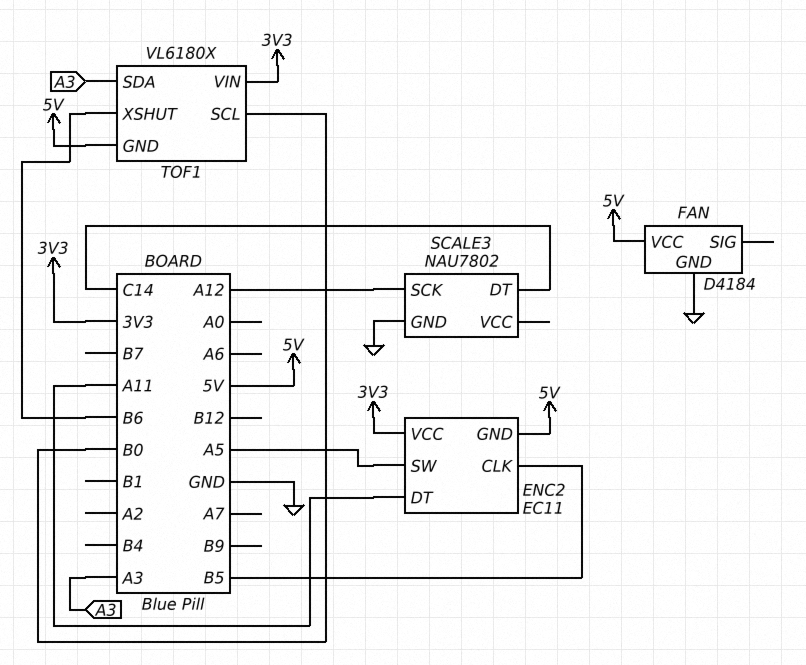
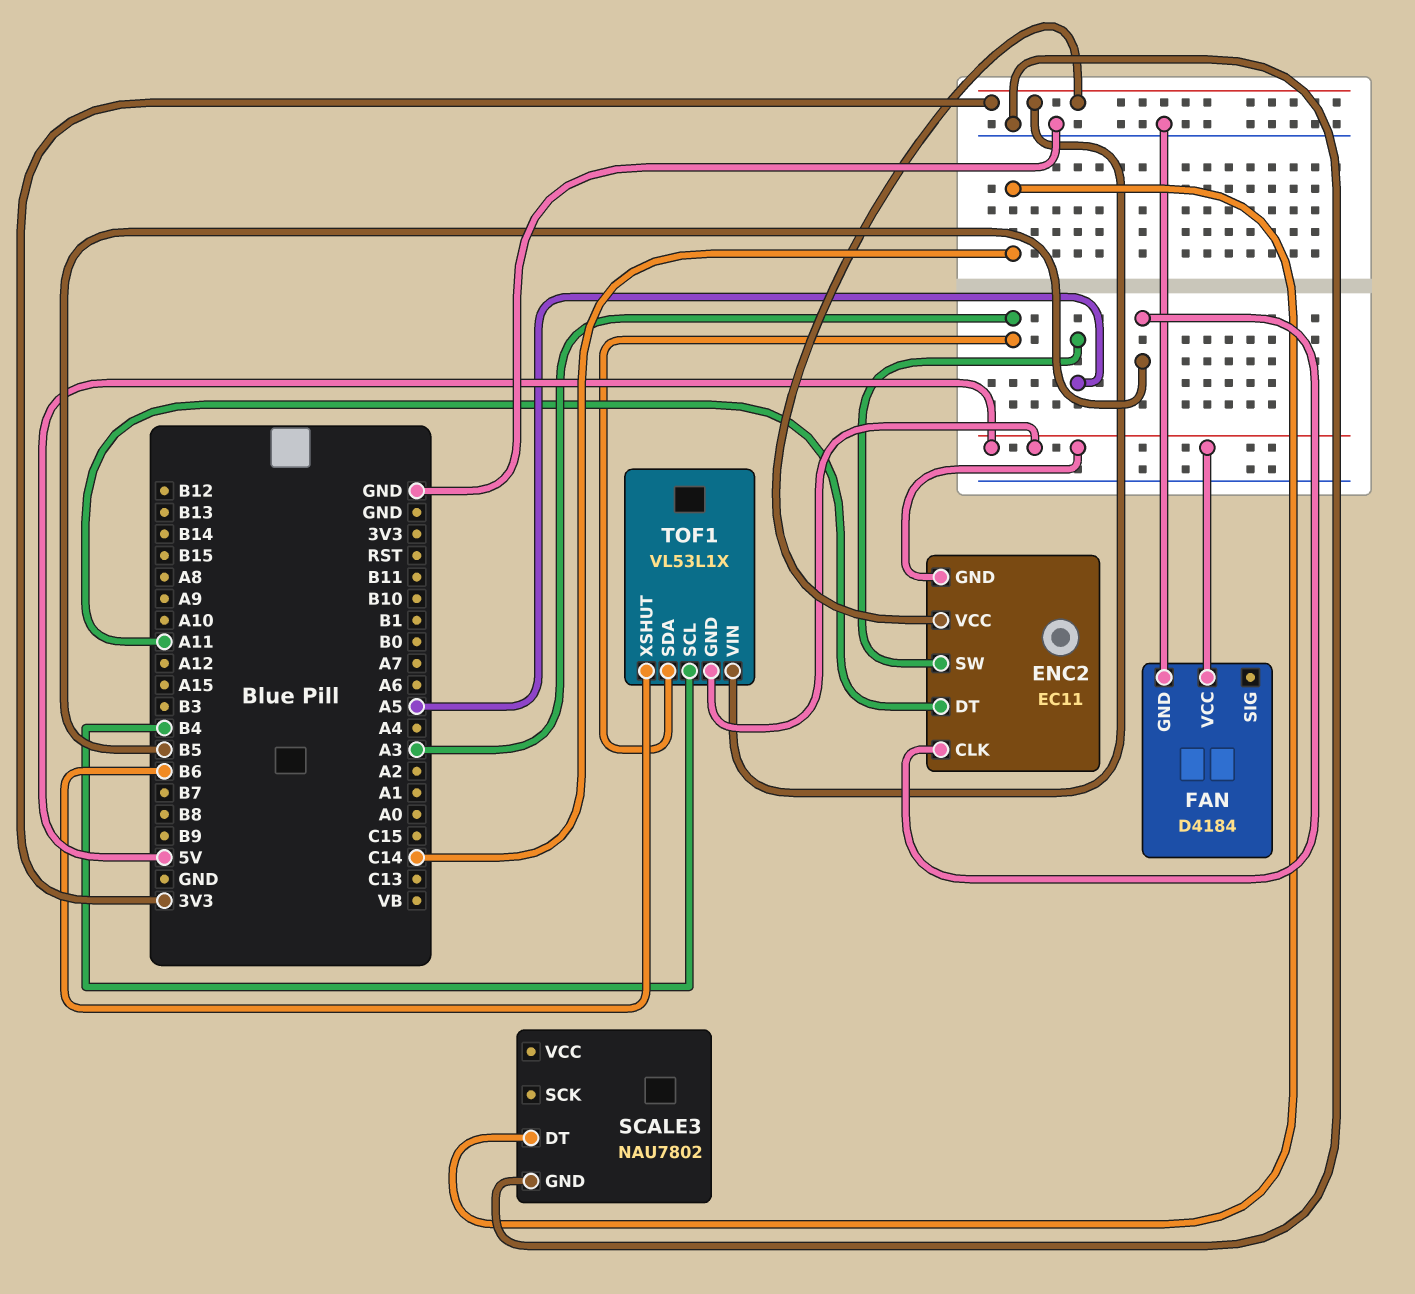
SCALE3 pin SCK: A12 -> none
TOF1: VL6180X -> VL53L1X
TOF1 pin SCL: B0 -> B4

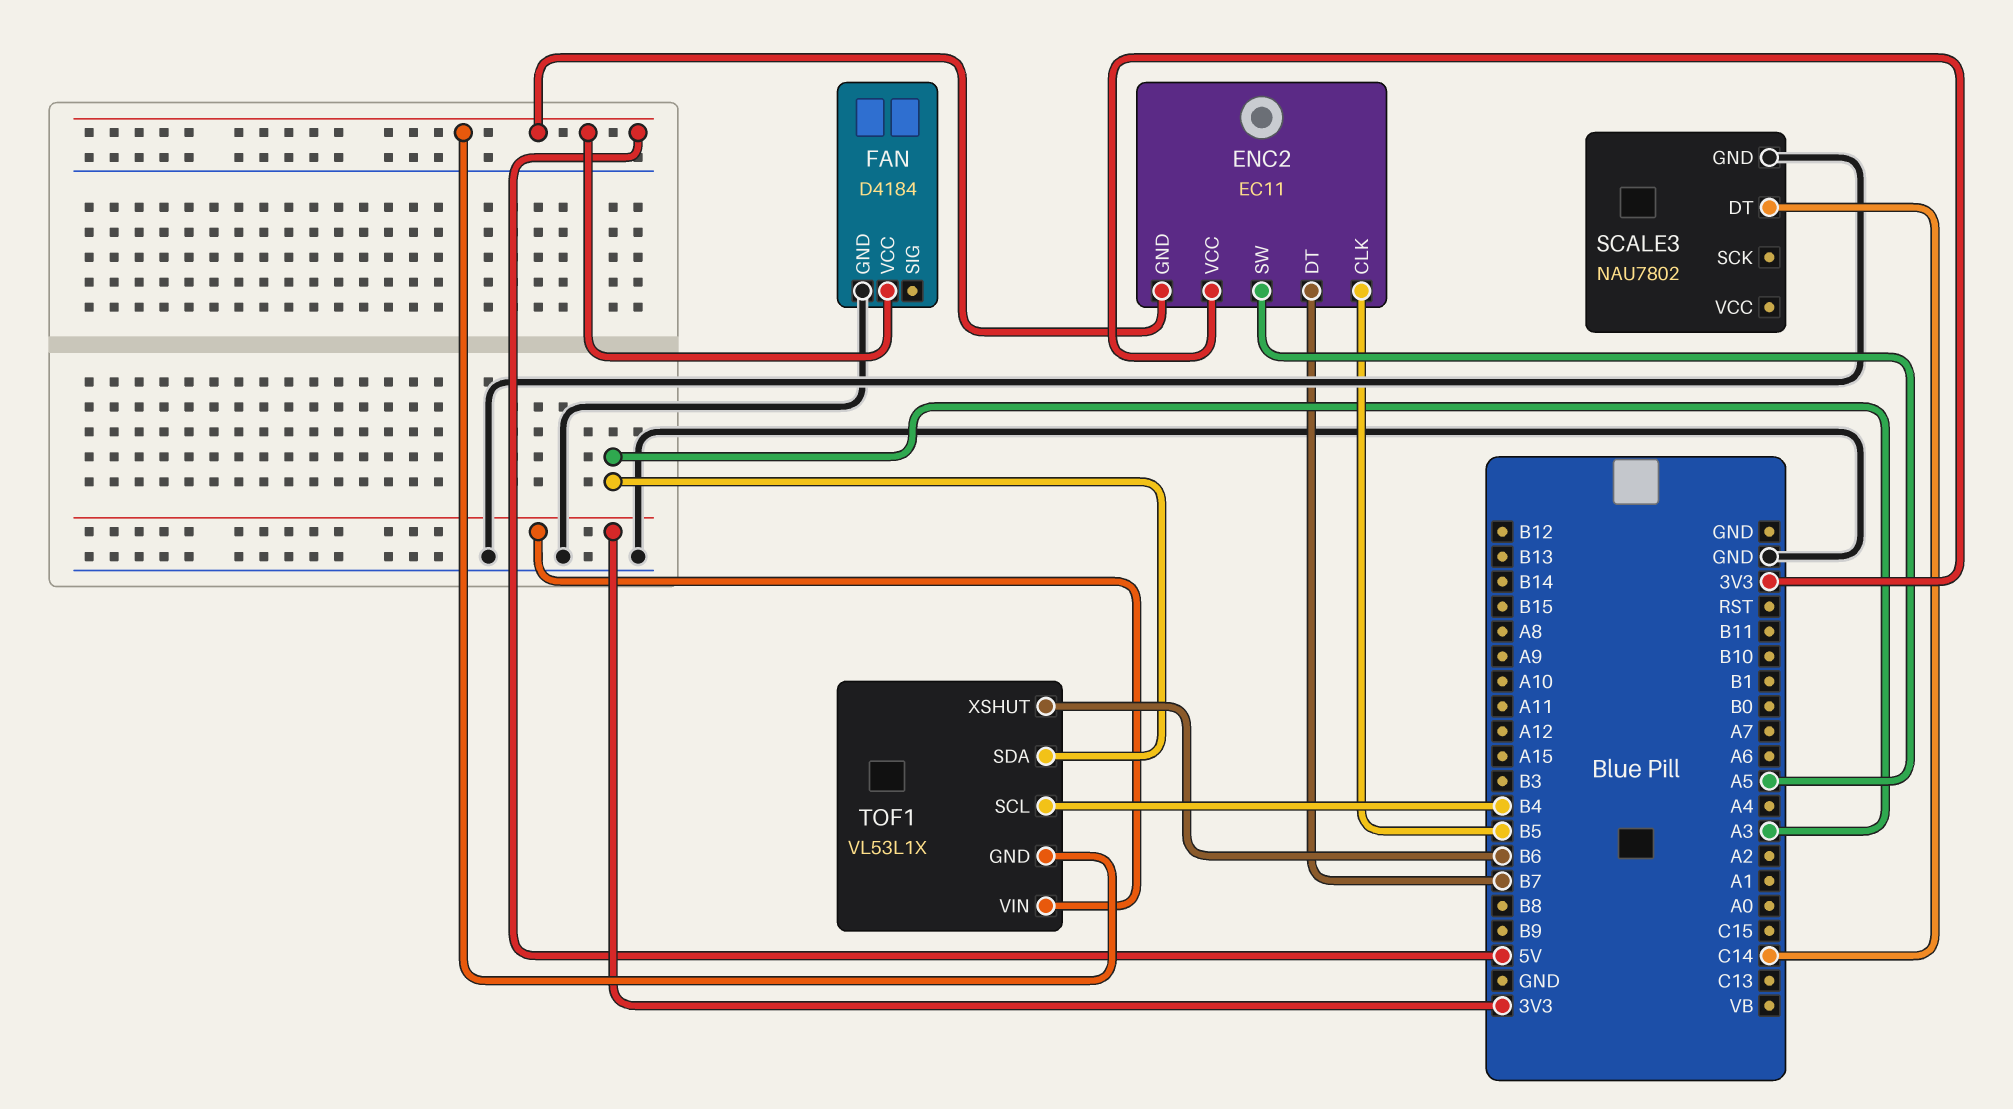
ENC2 pin DT: A11 -> B7

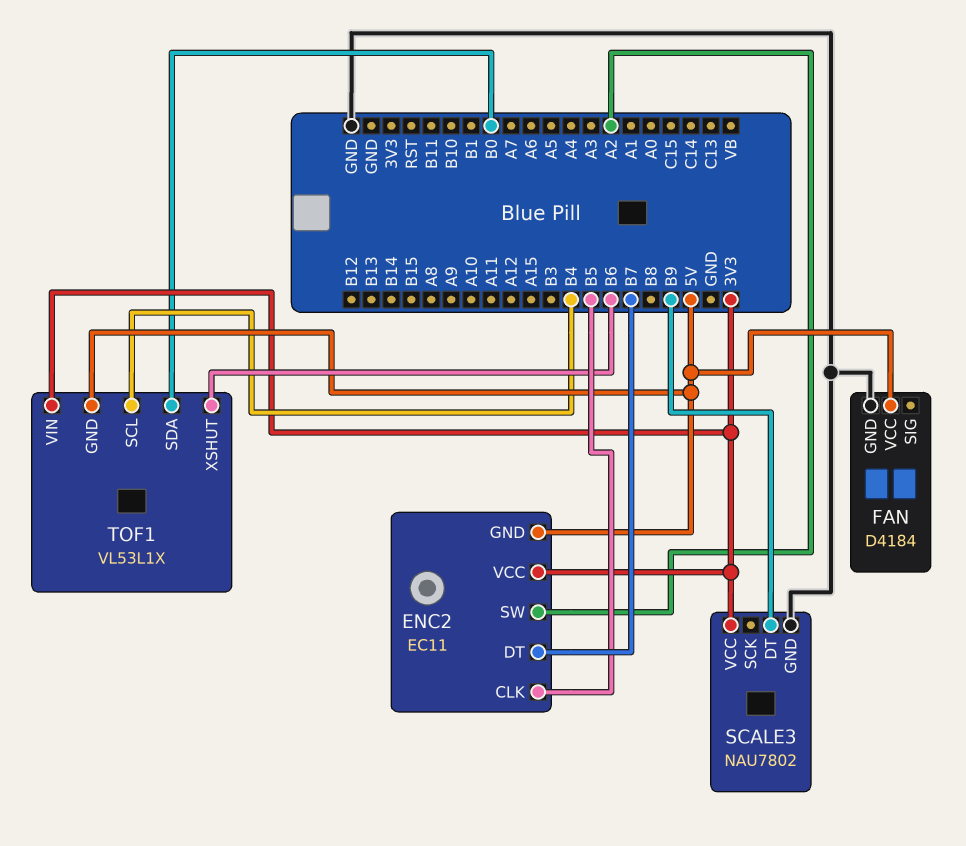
ENC2 pin SW: A5 -> A2
SCALE3 pin DT: C14 -> B9
SCALE3 pin VCC: none -> 3V3
TOF1 pin SDA: A3 -> B0

